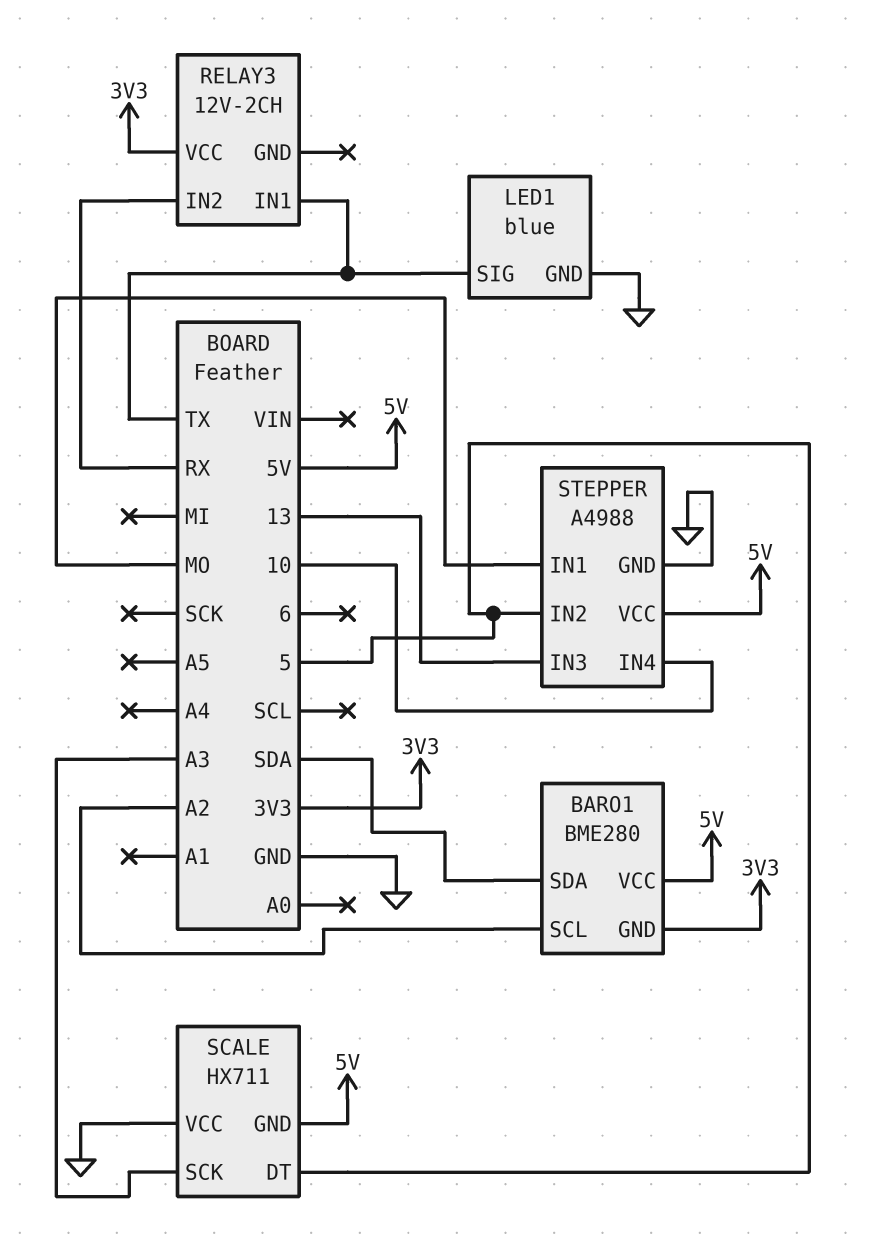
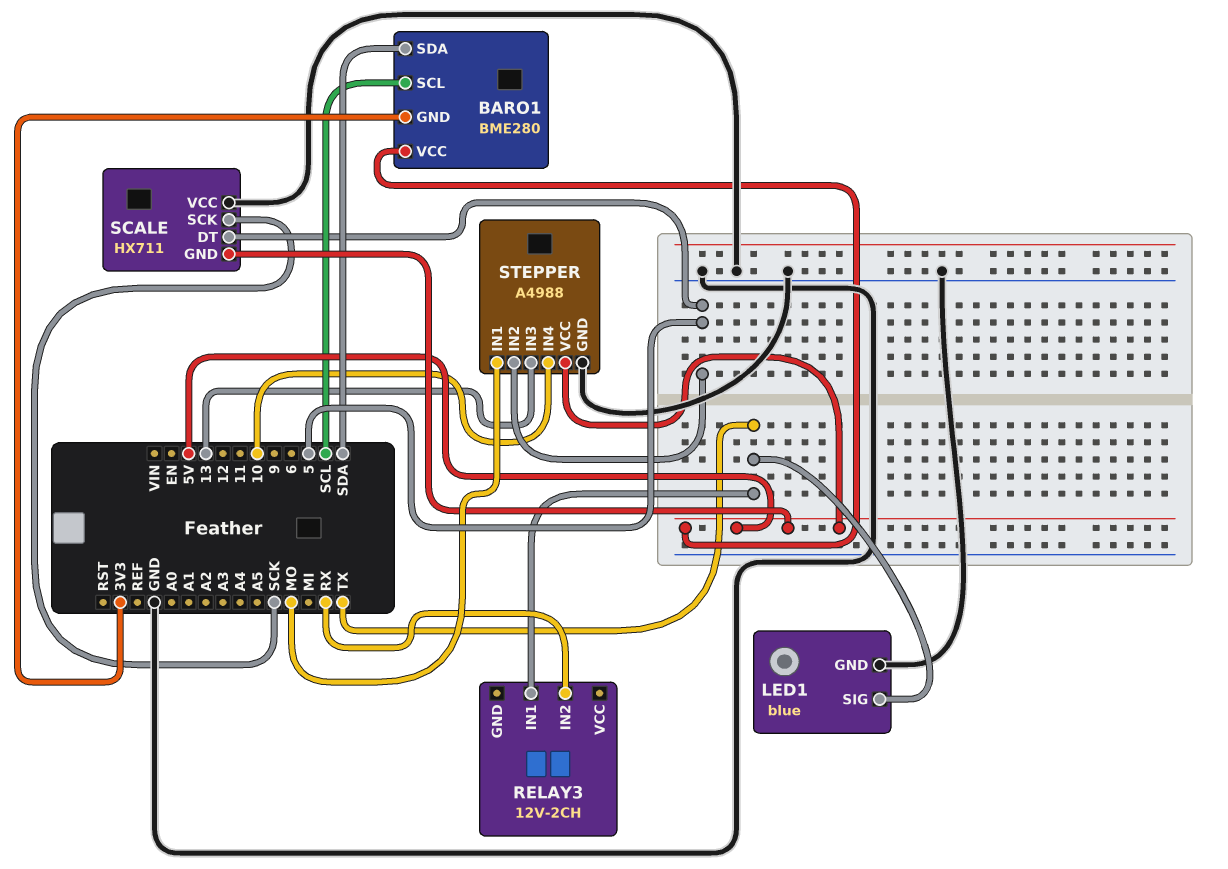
BARO1 pin SCL: A2 -> SCL
RELAY3 pin VCC: 3V3 -> none
SCALE pin SCK: A3 -> SCK

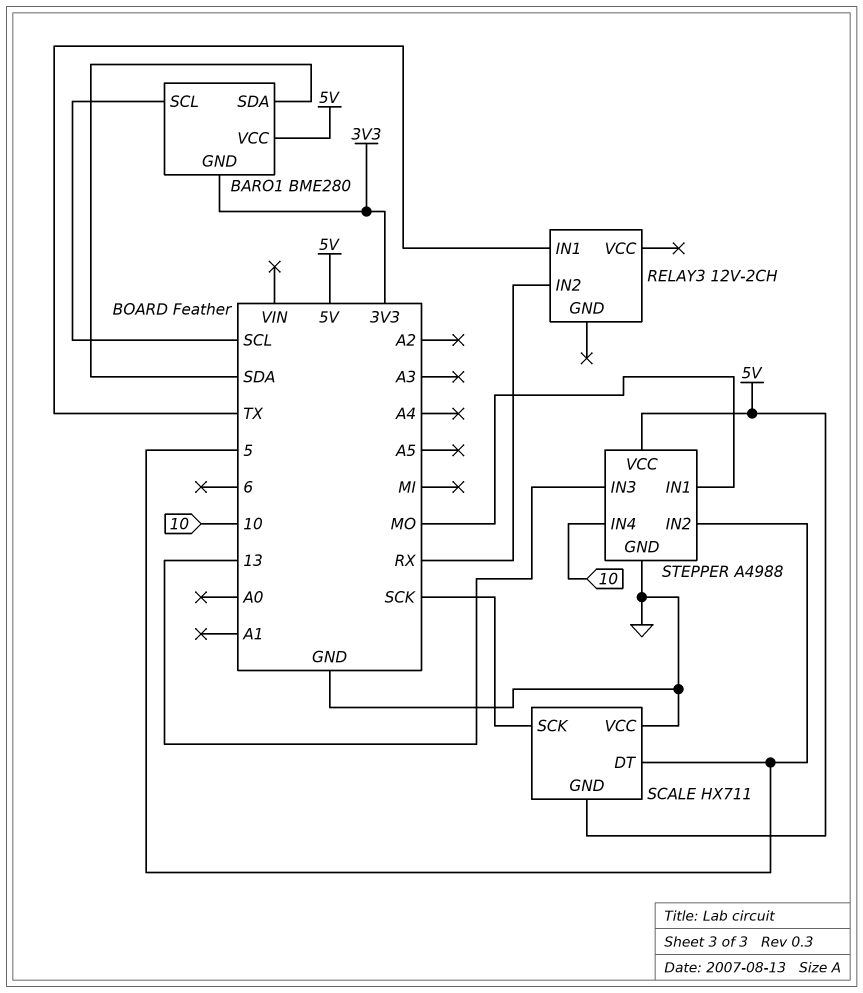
LED1: blue -> none
LED1 pin GND: GND -> none
LED1 pin SIG: TX -> none

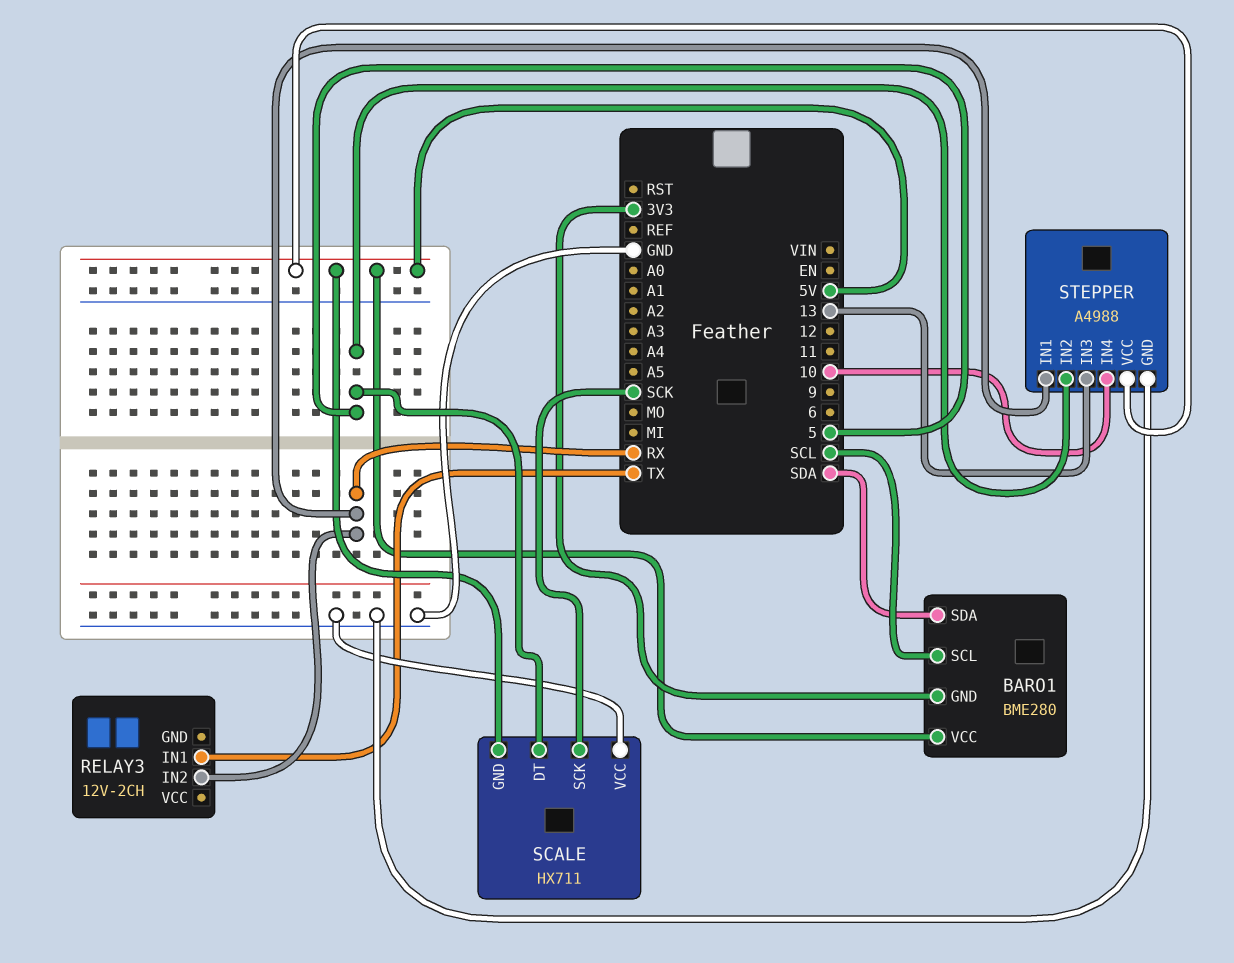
STEPPER pin IN1: MO -> RX

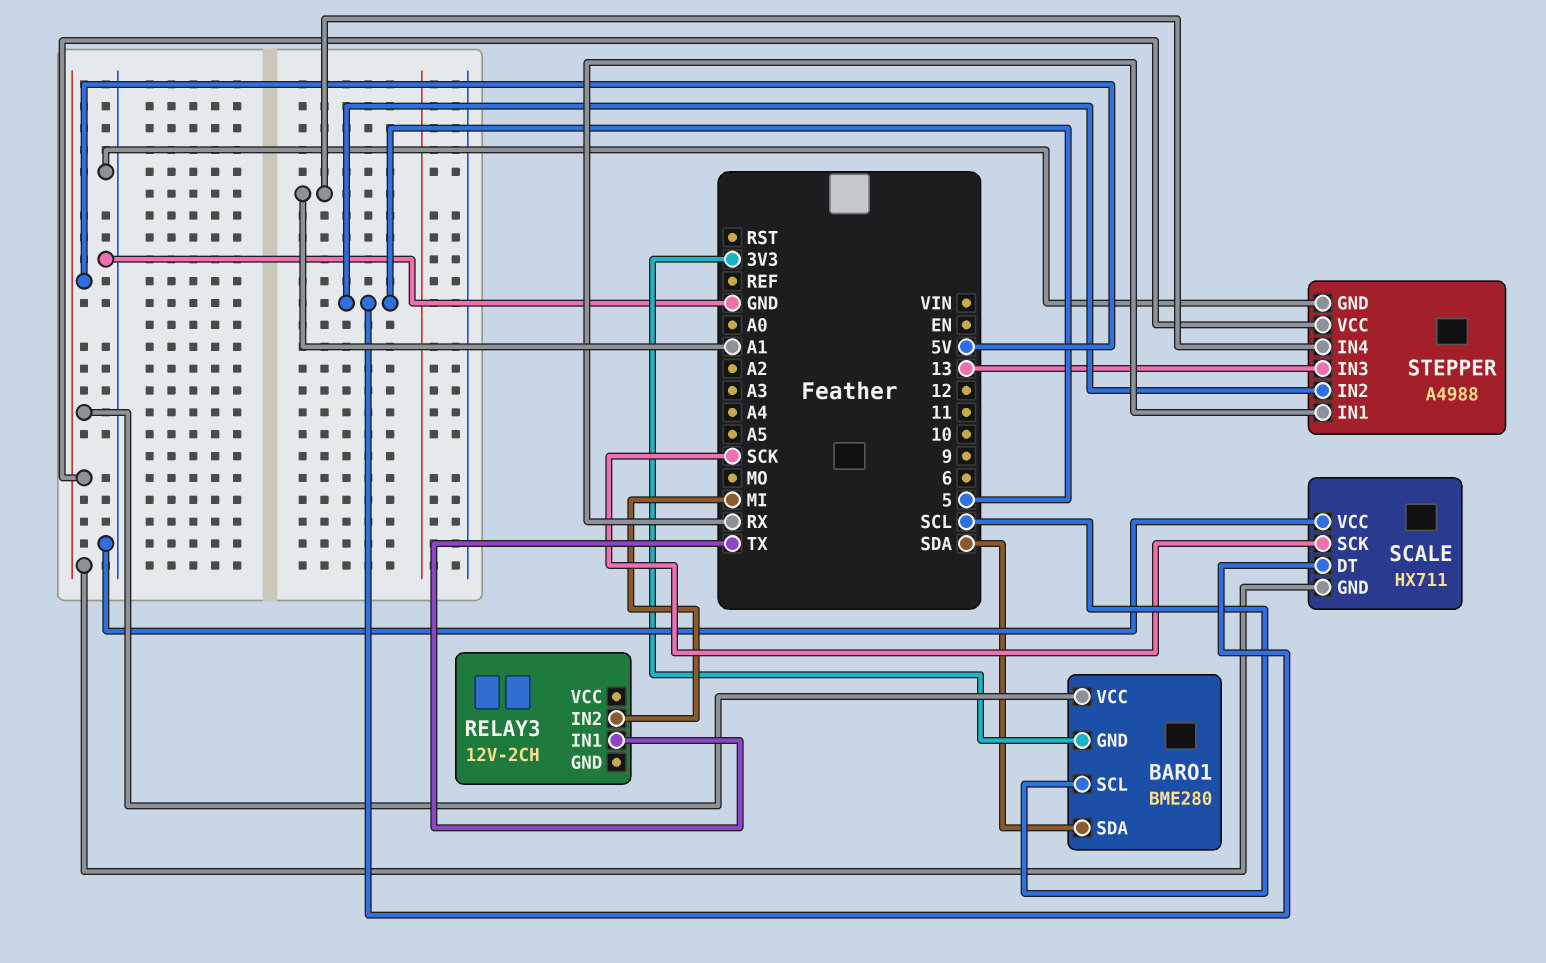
RELAY3 pin IN2: RX -> MI
STEPPER pin IN4: 10 -> A1

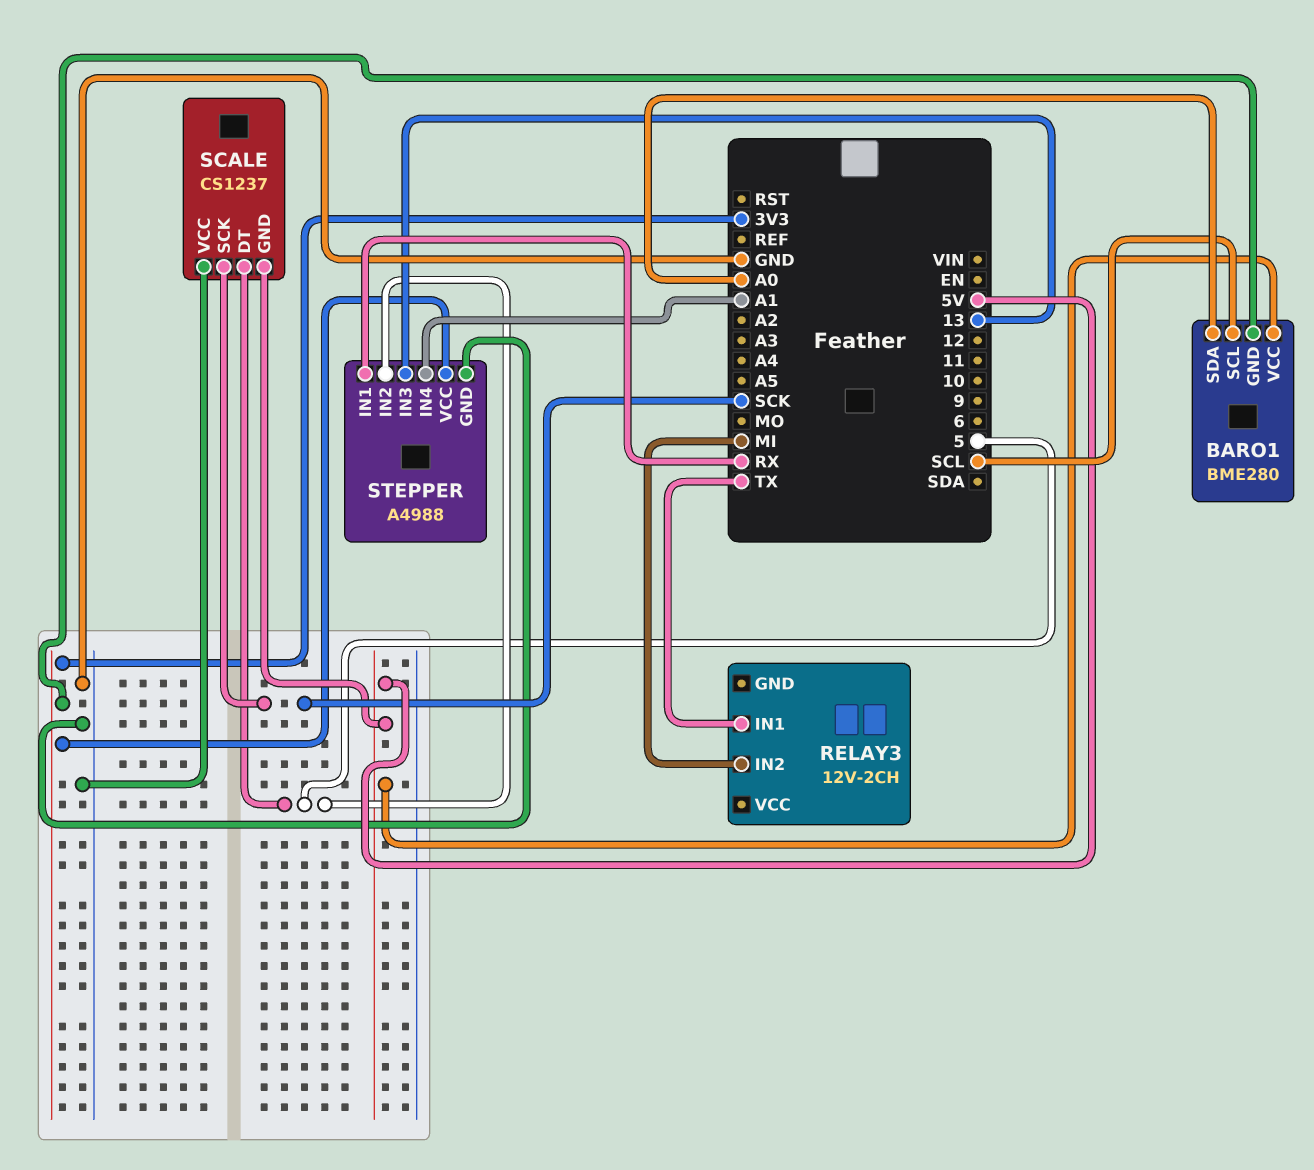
BARO1 pin SDA: SDA -> A0
SCALE: HX711 -> CS1237
STEPPER pin VCC: 5V -> 3V3

